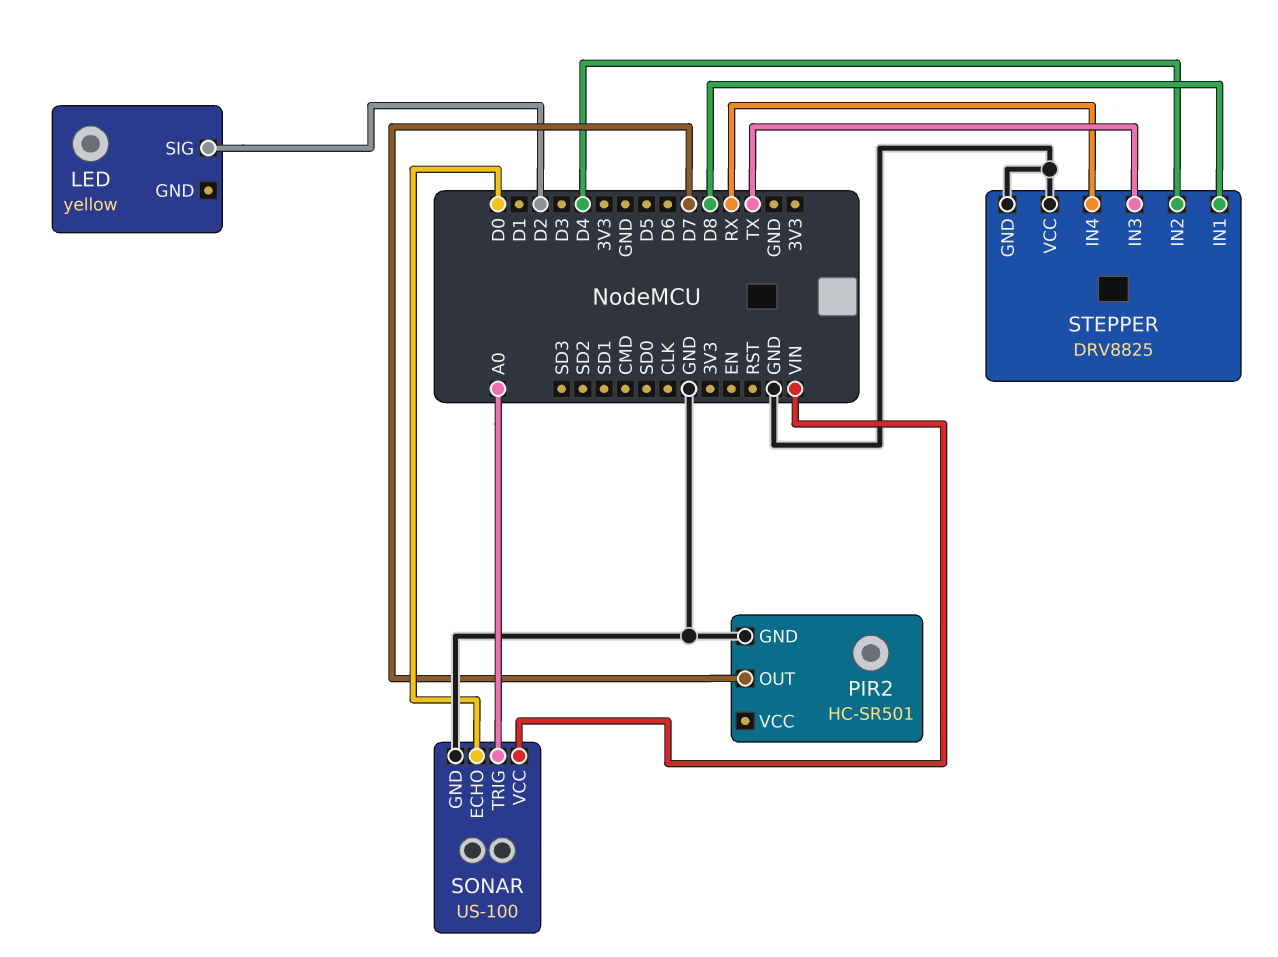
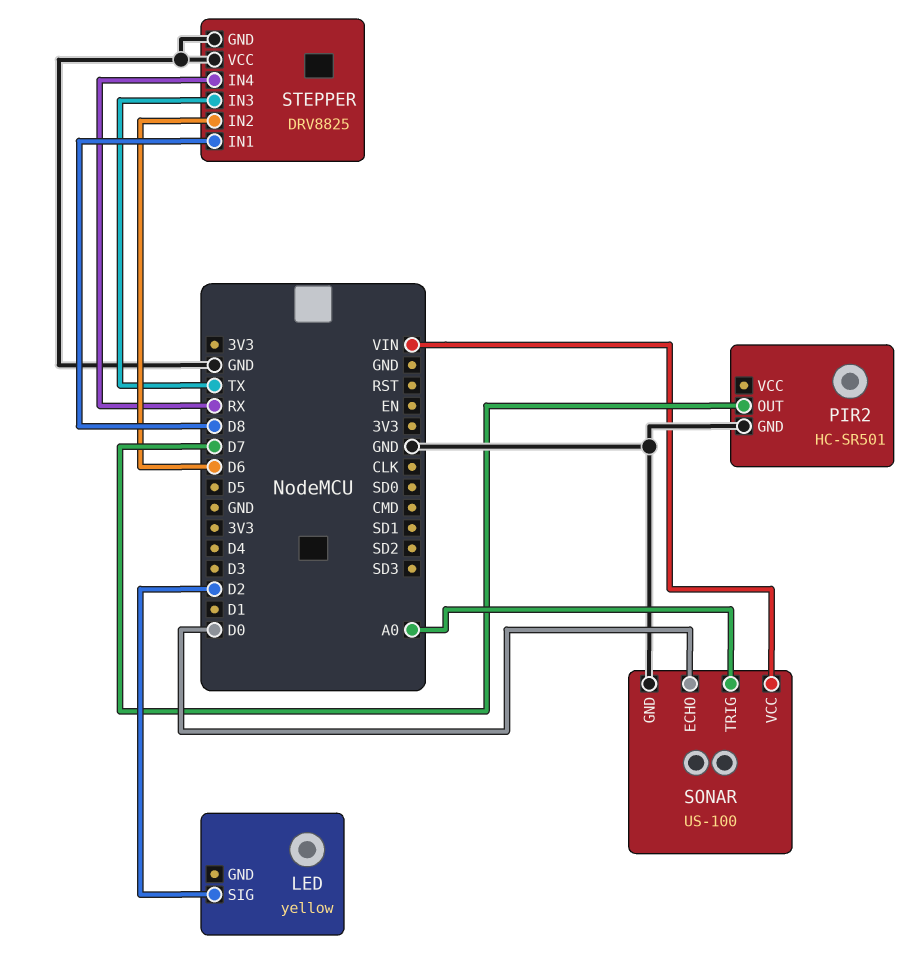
STEPPER pin IN2: D4 -> D6

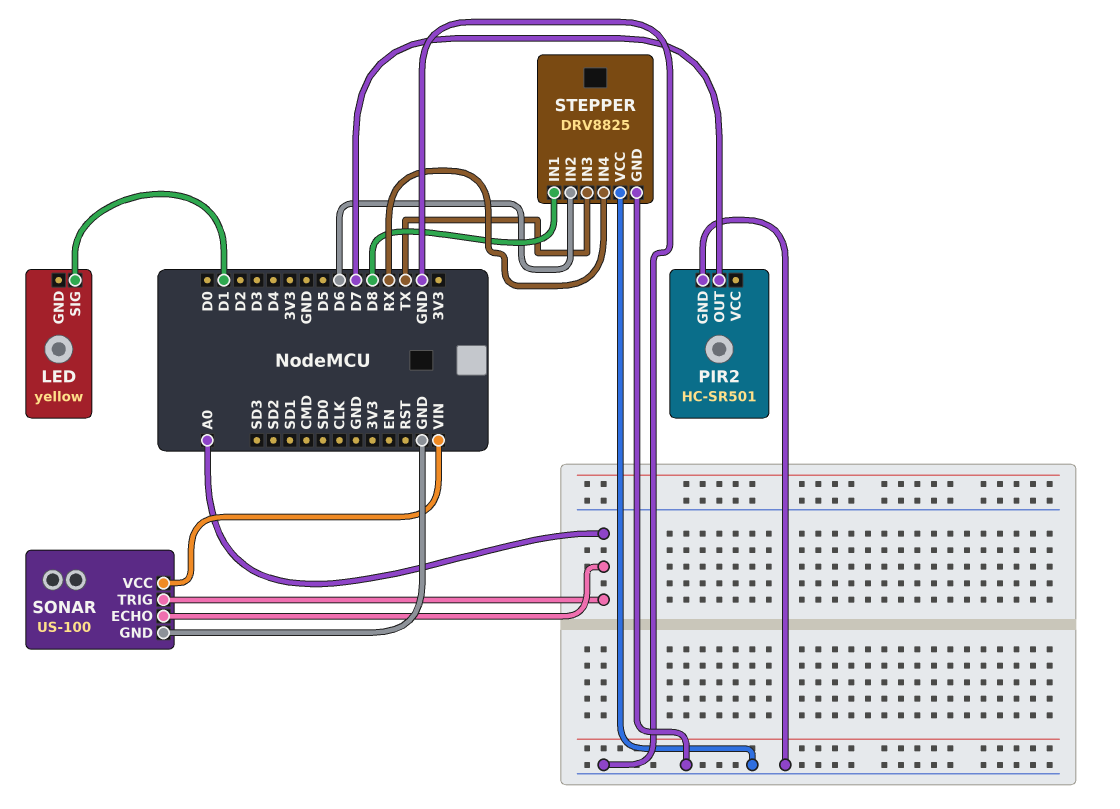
LED pin SIG: D2 -> D1
SONAR pin ECHO: D0 -> A0

